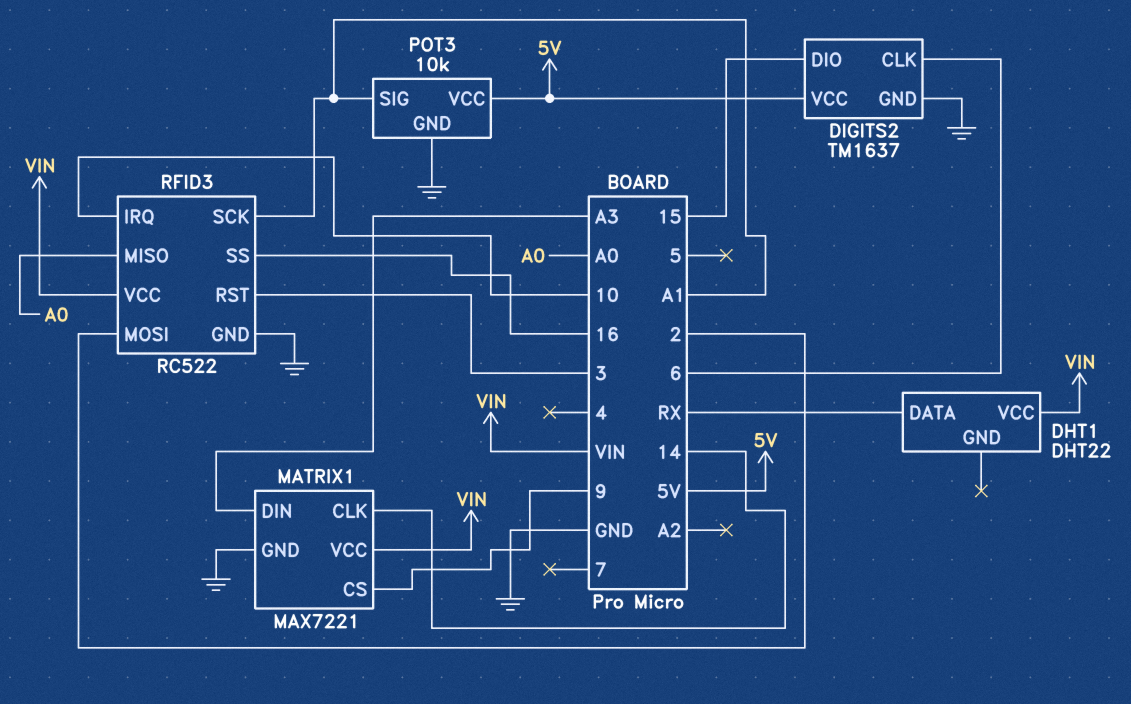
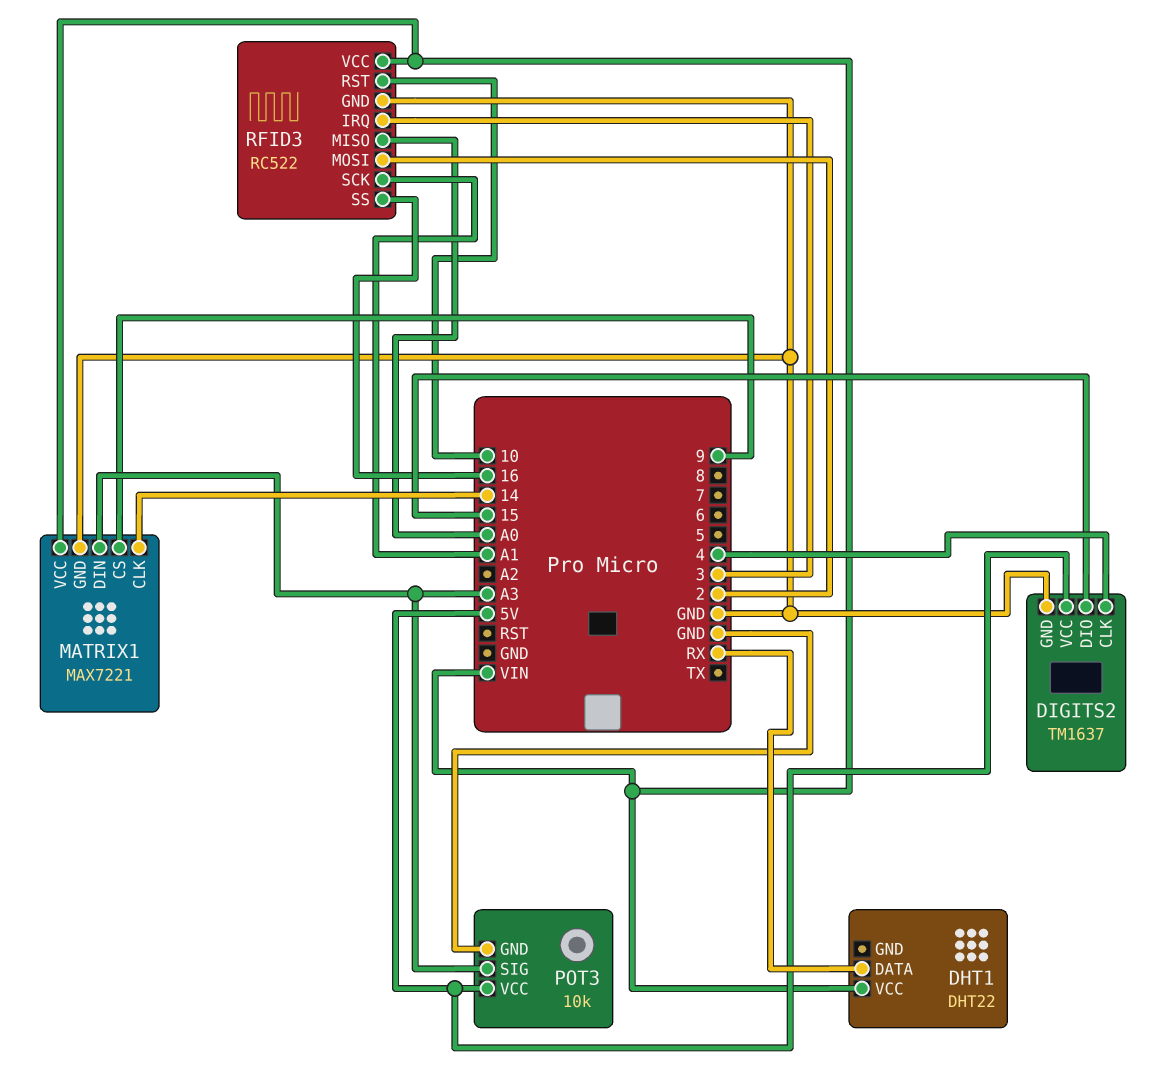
DIGITS2 pin CLK: 6 -> 4
POT3 pin SIG: A1 -> A3
RFID3 pin IRQ: 10 -> 3
RFID3 pin RST: 3 -> 10

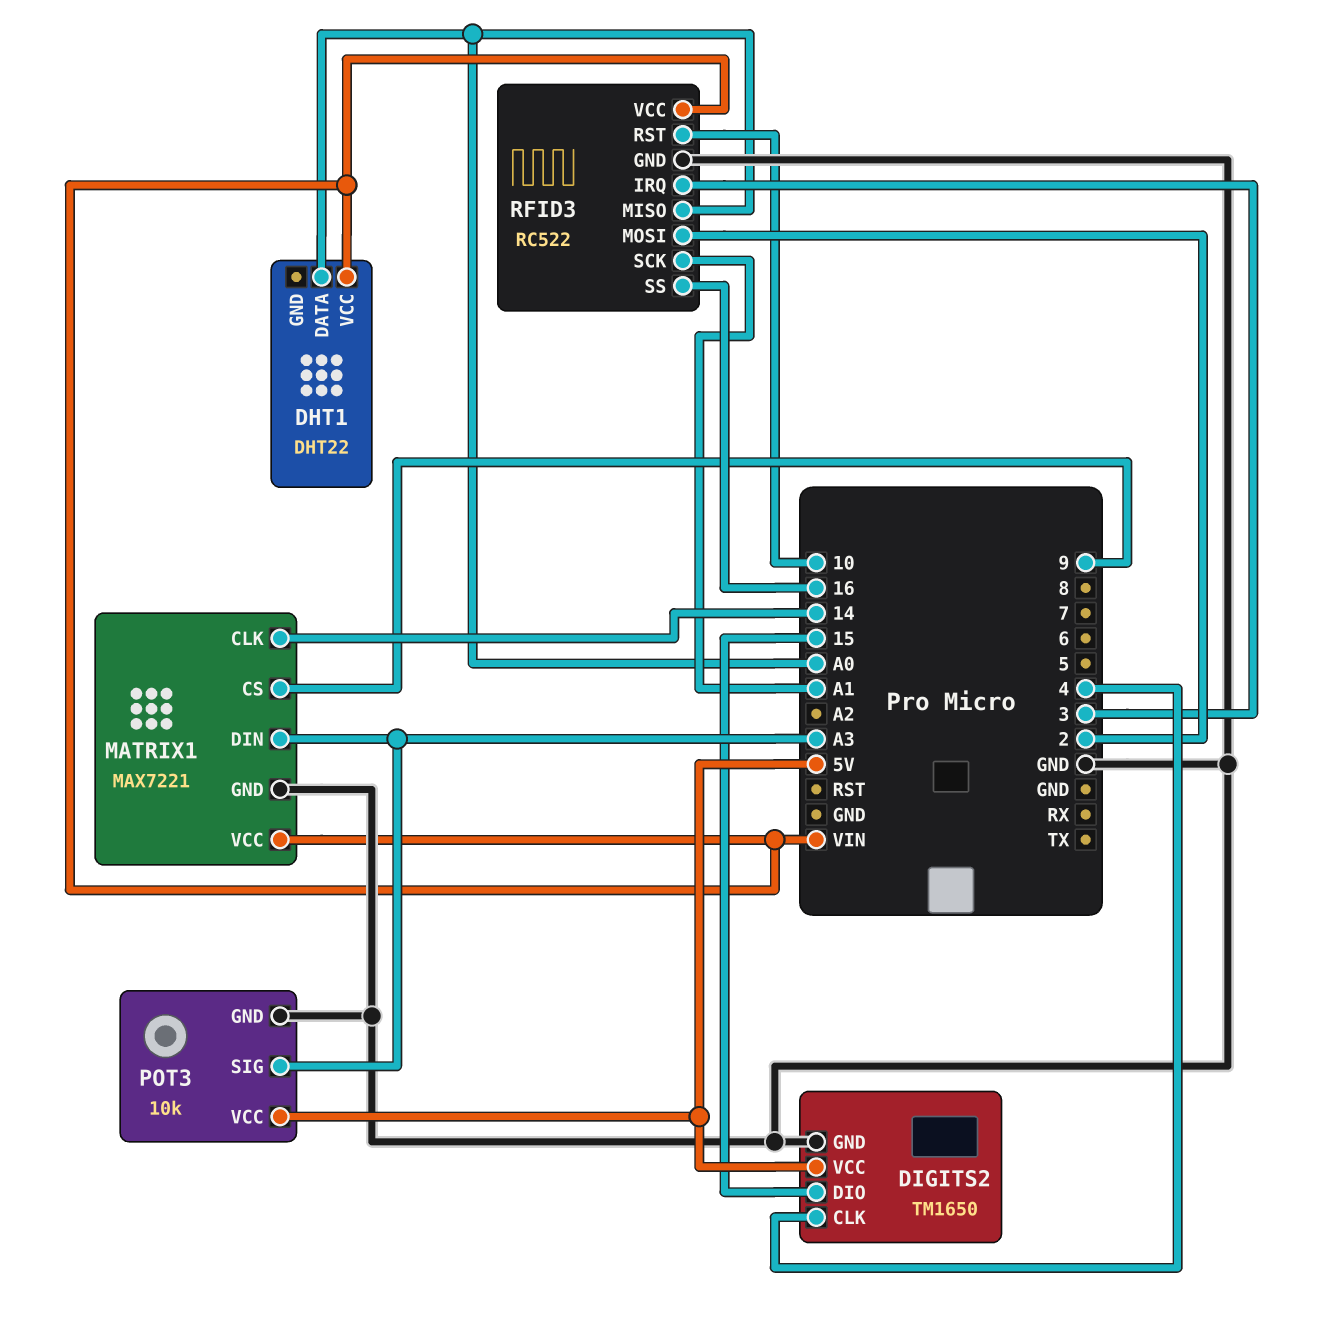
DHT1 pin DATA: RX -> A0
DIGITS2: TM1637 -> TM1650

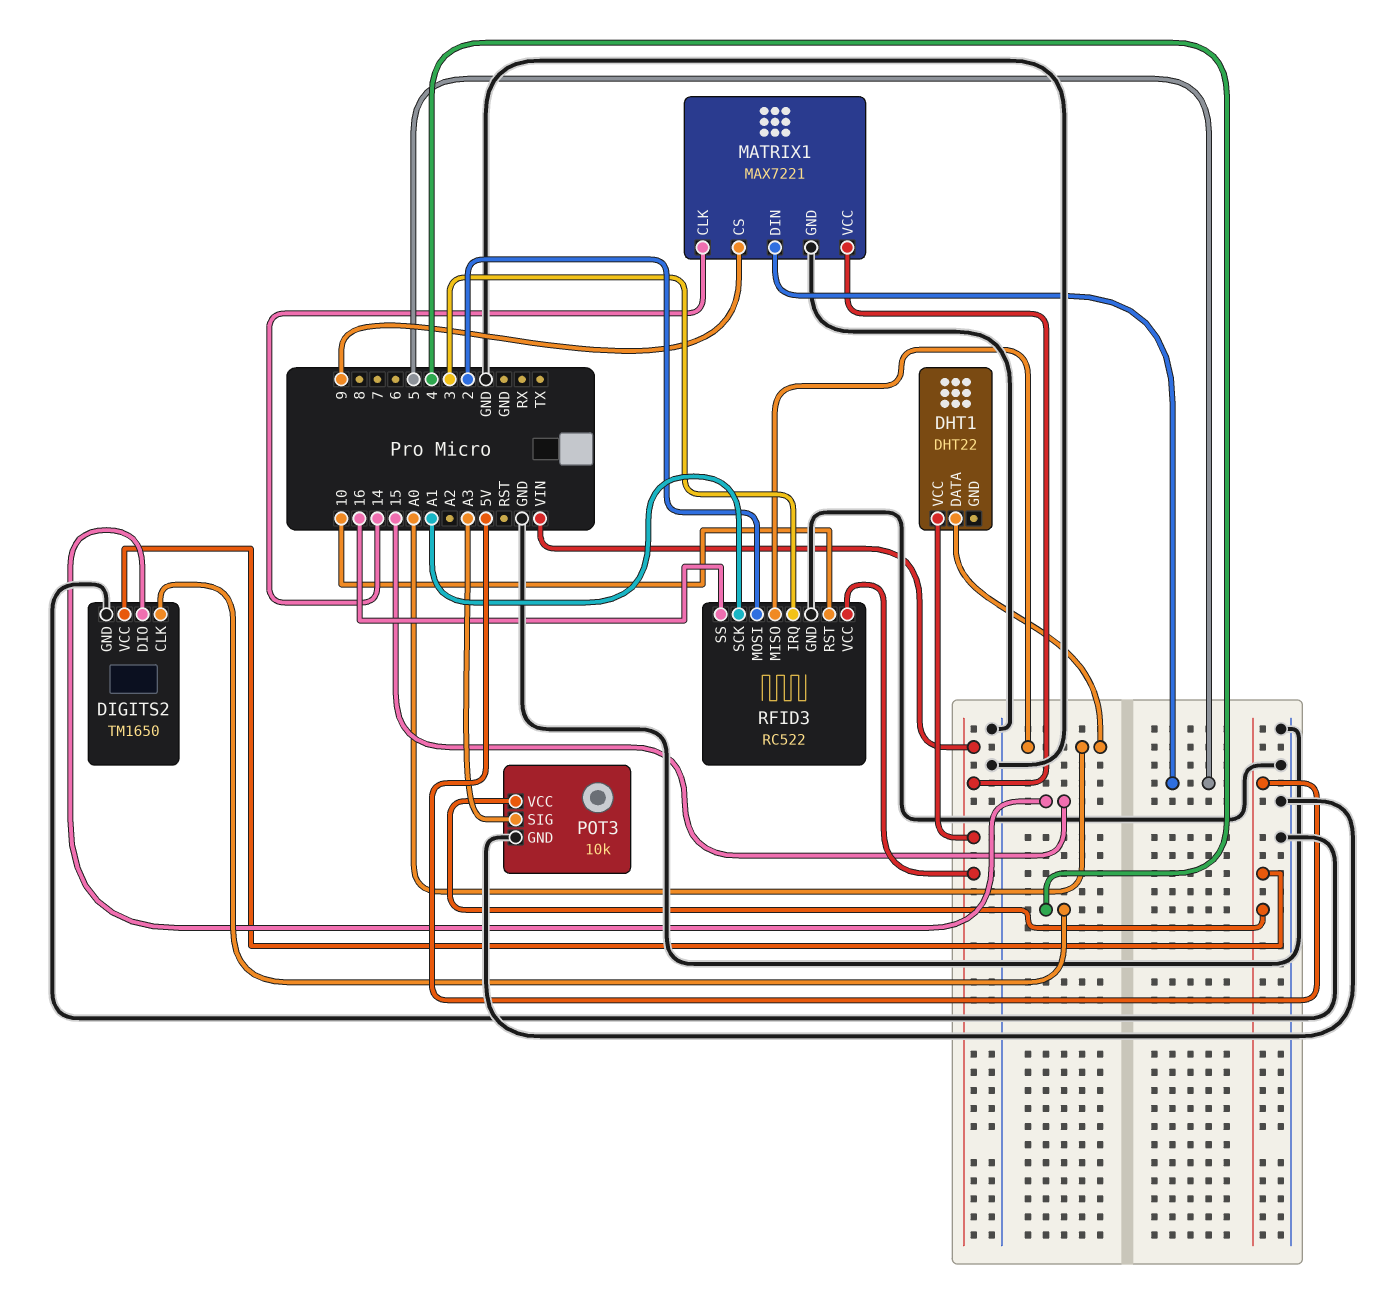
MATRIX1 pin DIN: A3 -> 5

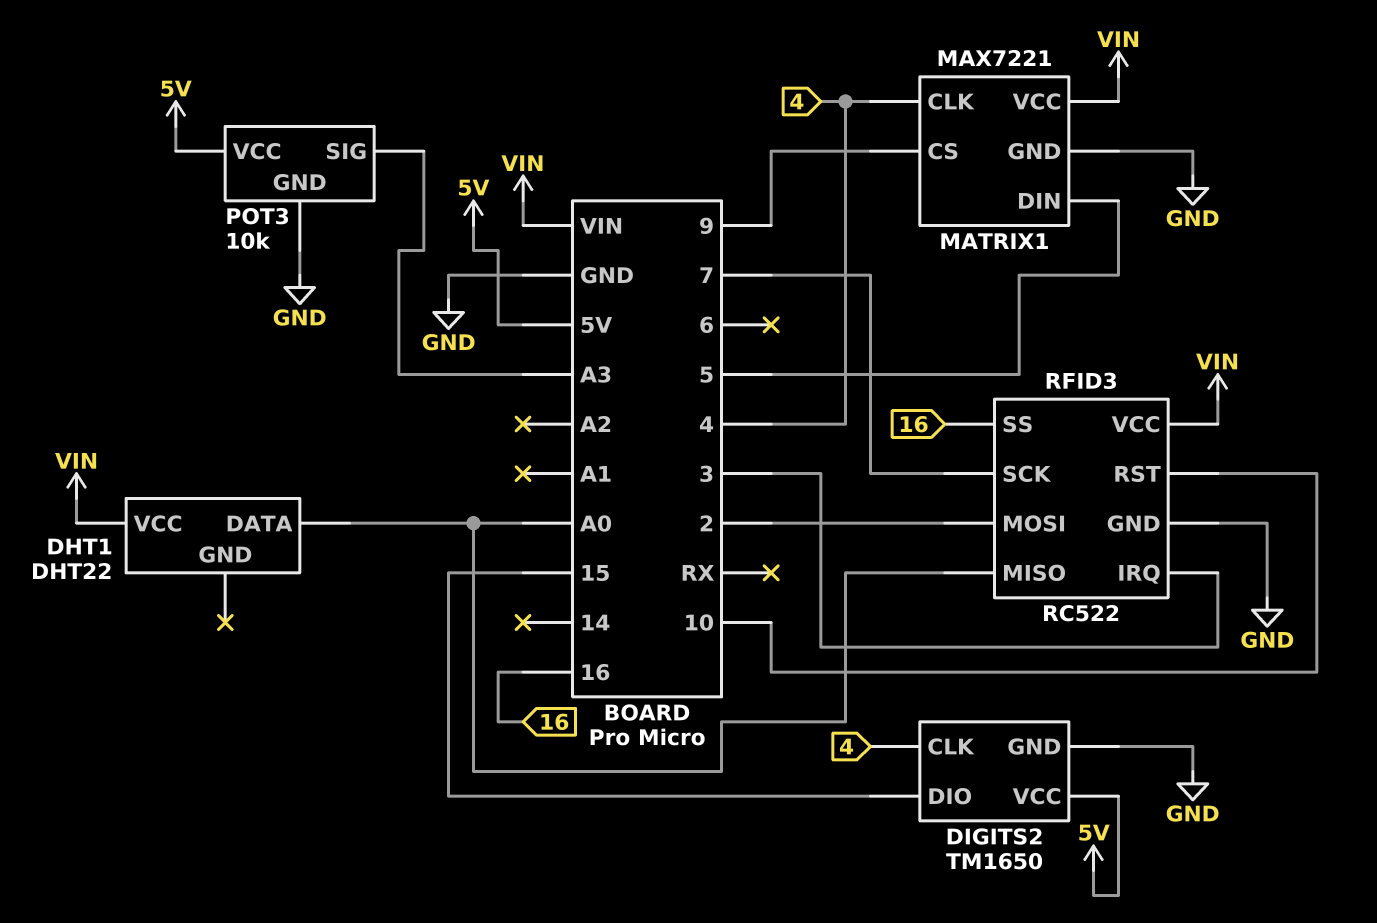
MATRIX1 pin CLK: 14 -> 4
RFID3 pin SCK: A1 -> 7

